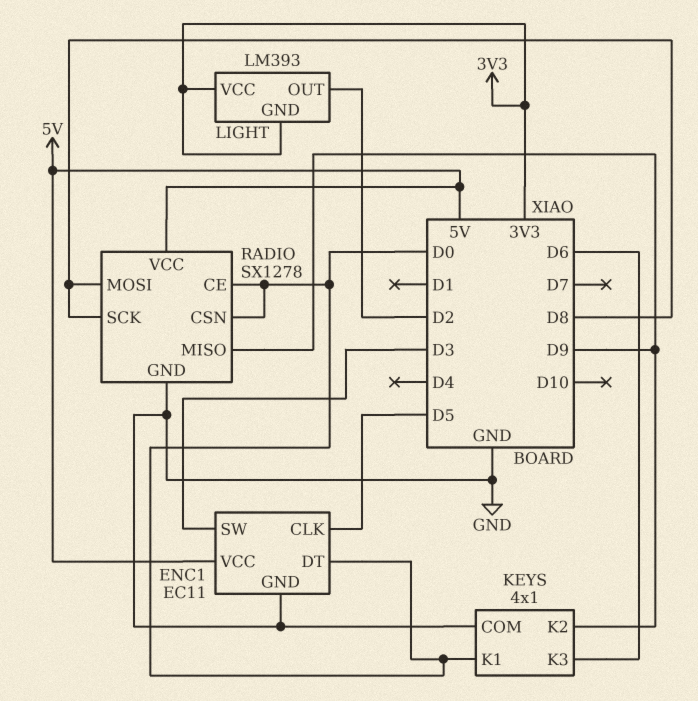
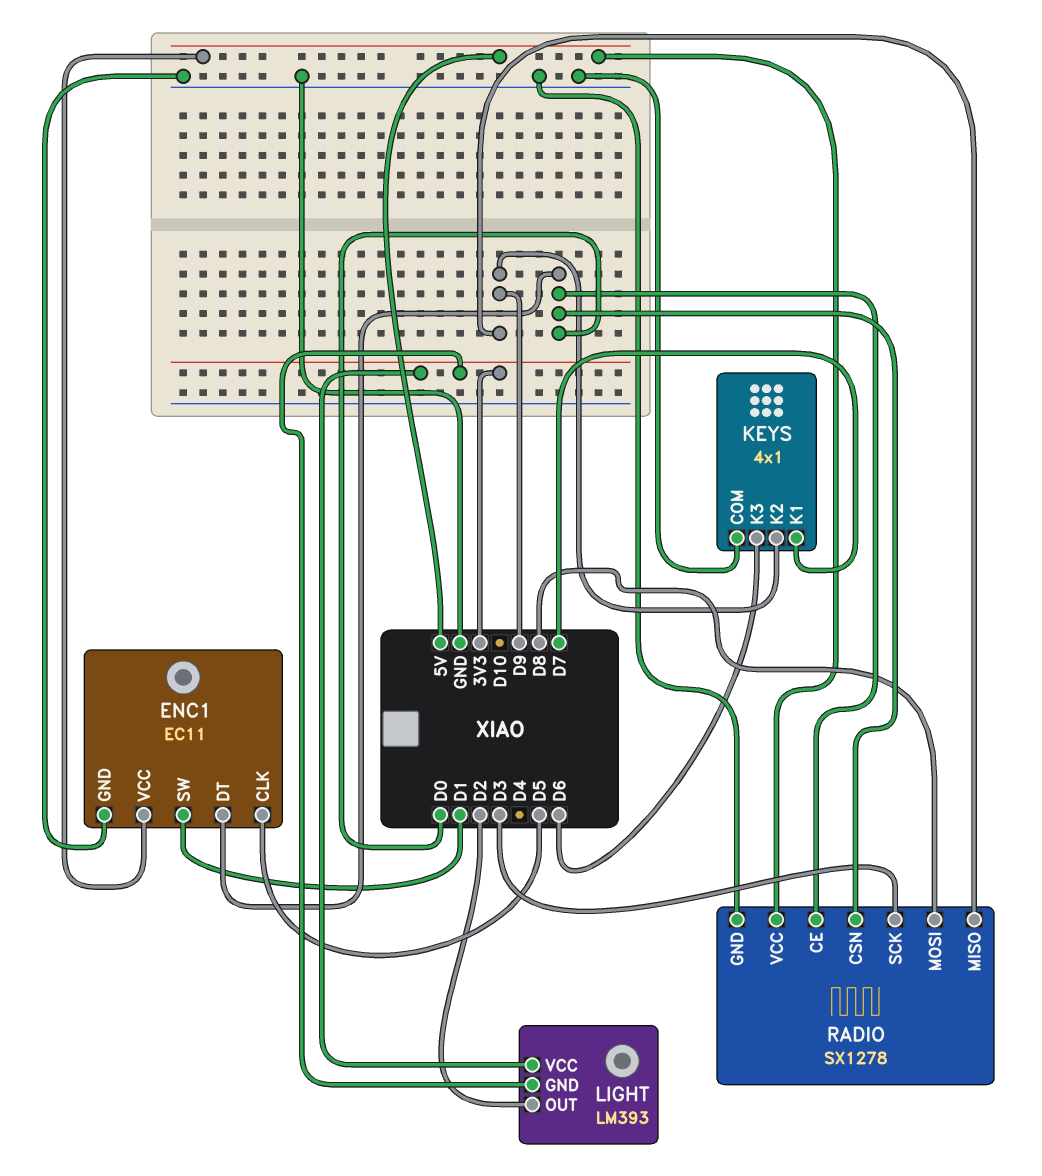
ENC1 pin SW: D3 -> D1
KEYS pin K1: D0 -> D7
RADIO pin SCK: D8 -> D3

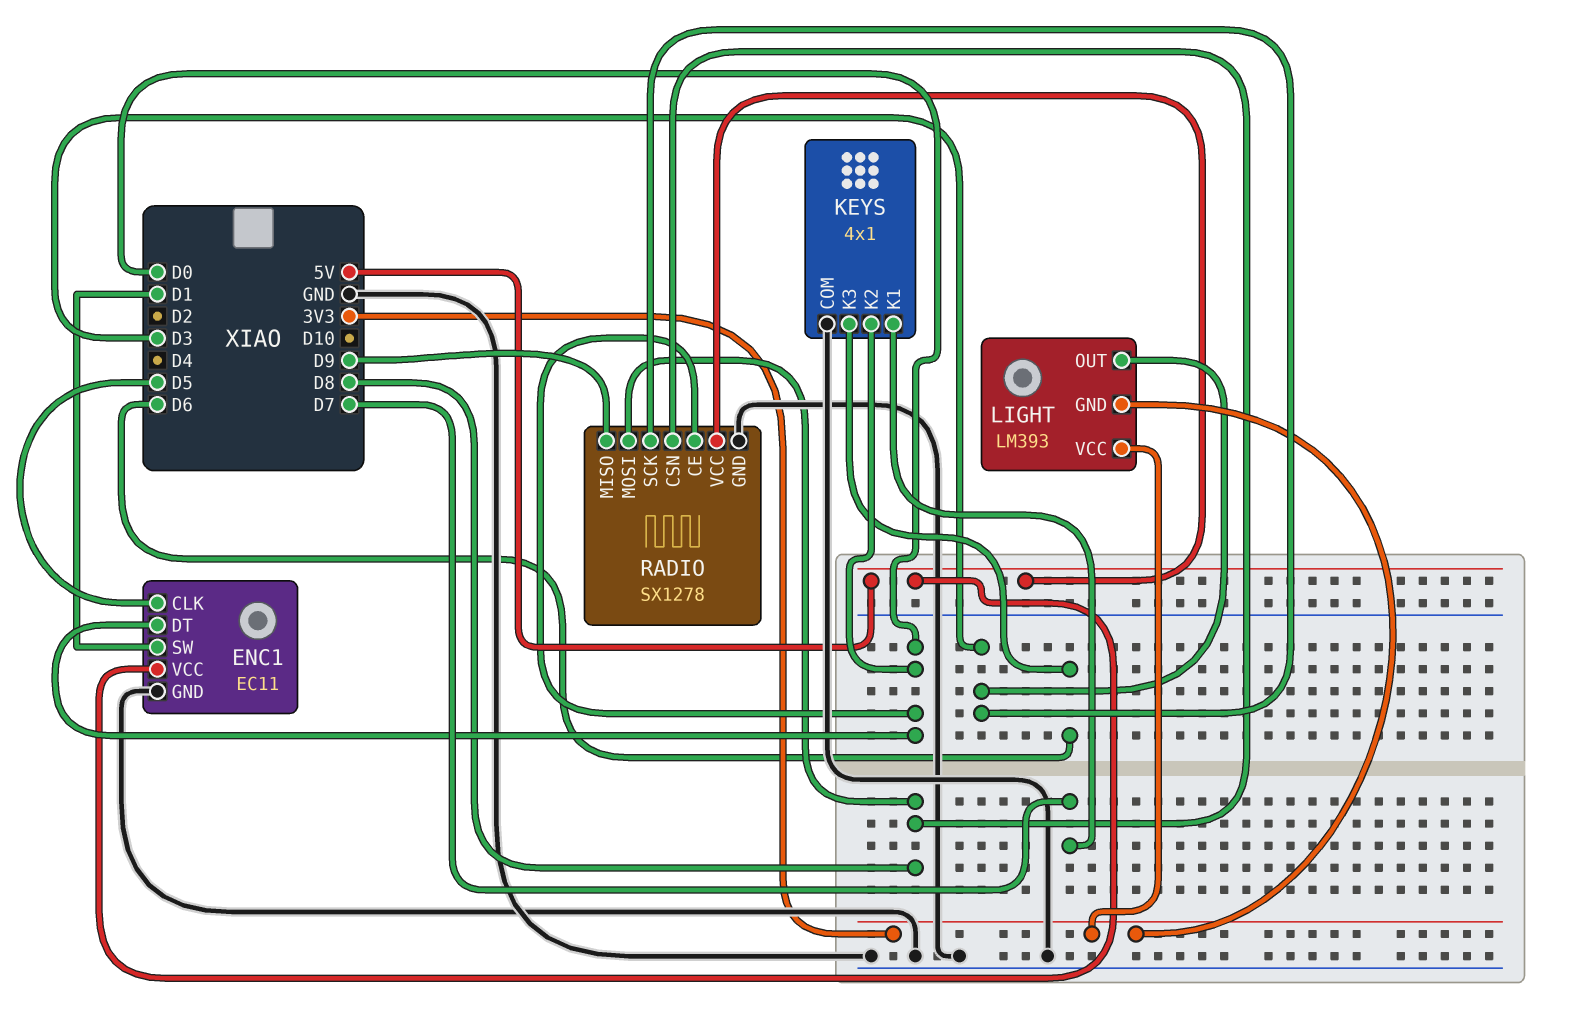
KEYS pin K2: D9 -> D0
LIGHT pin OUT: D2 -> D3
RADIO pin CSN: D0 -> D8

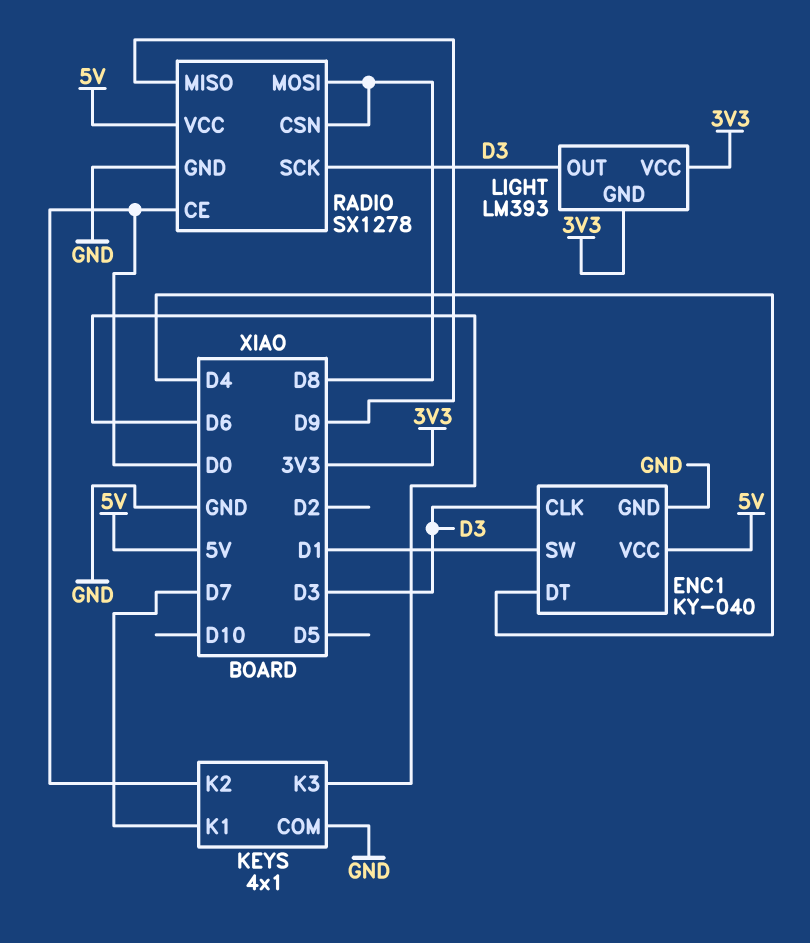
ENC1: EC11 -> KY-040
ENC1 pin CLK: D5 -> D3
ENC1 pin DT: D0 -> D4

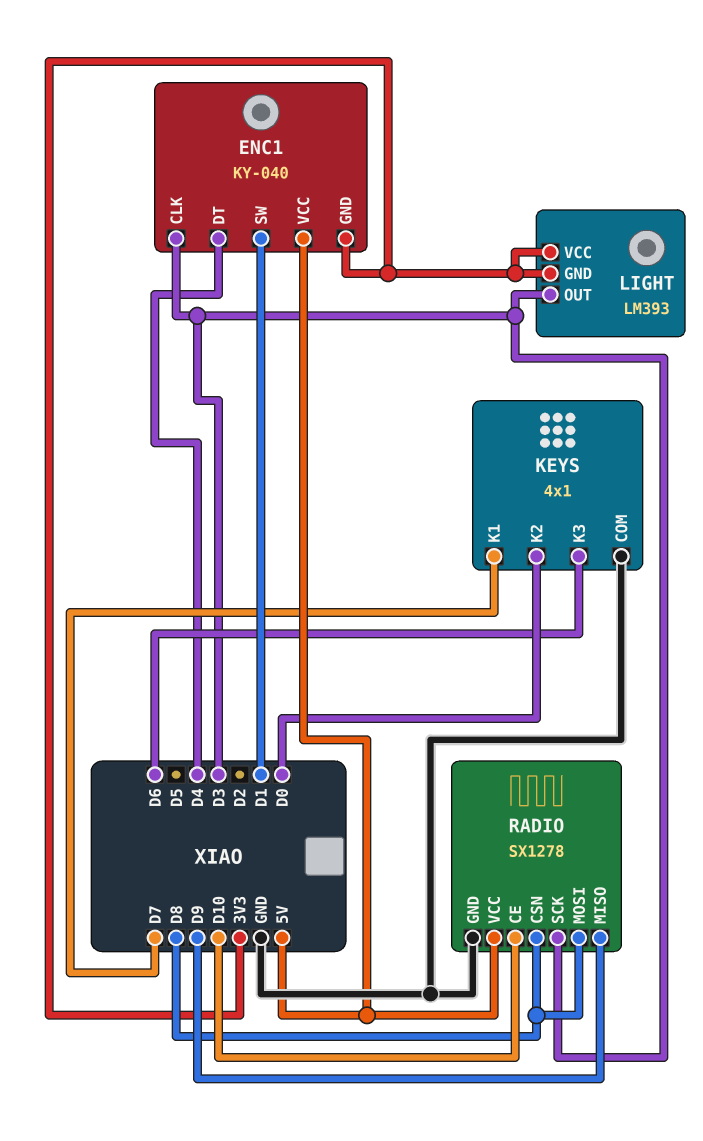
ENC1 pin GND: GND -> 3V3
RADIO pin CE: D0 -> D10

